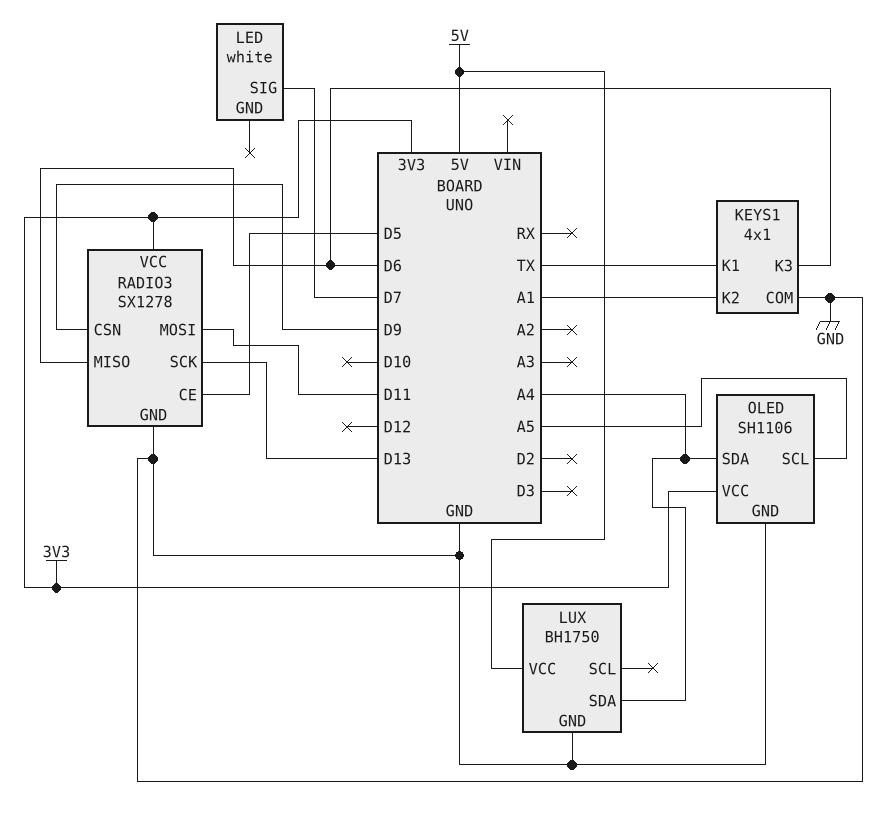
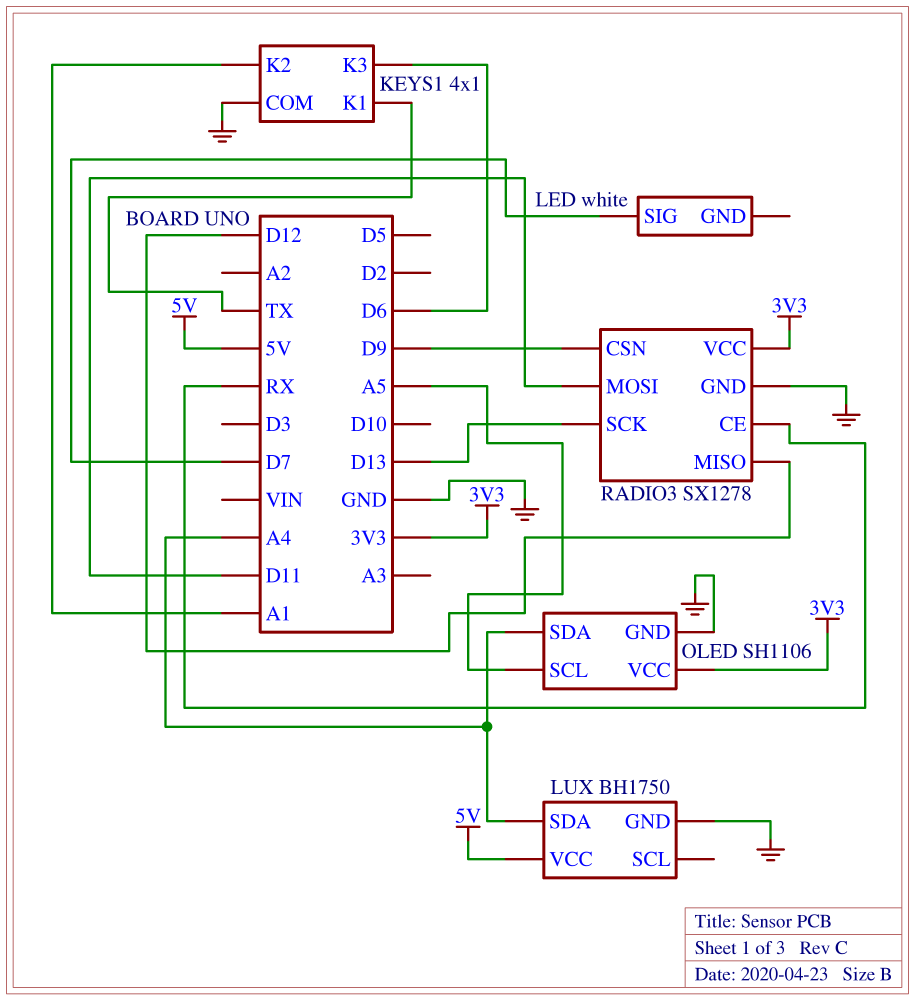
RADIO3 pin CE: D5 -> RX
RADIO3 pin MISO: D6 -> D12

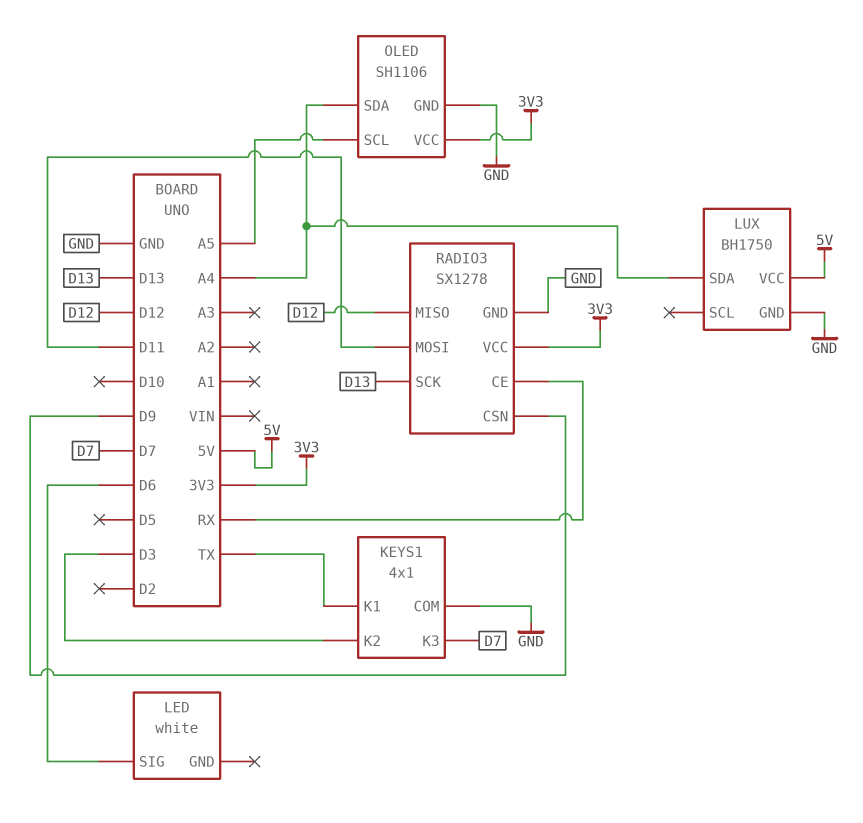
KEYS1 pin K2: A1 -> D3
KEYS1 pin K3: D6 -> D7
LED pin SIG: D7 -> D6

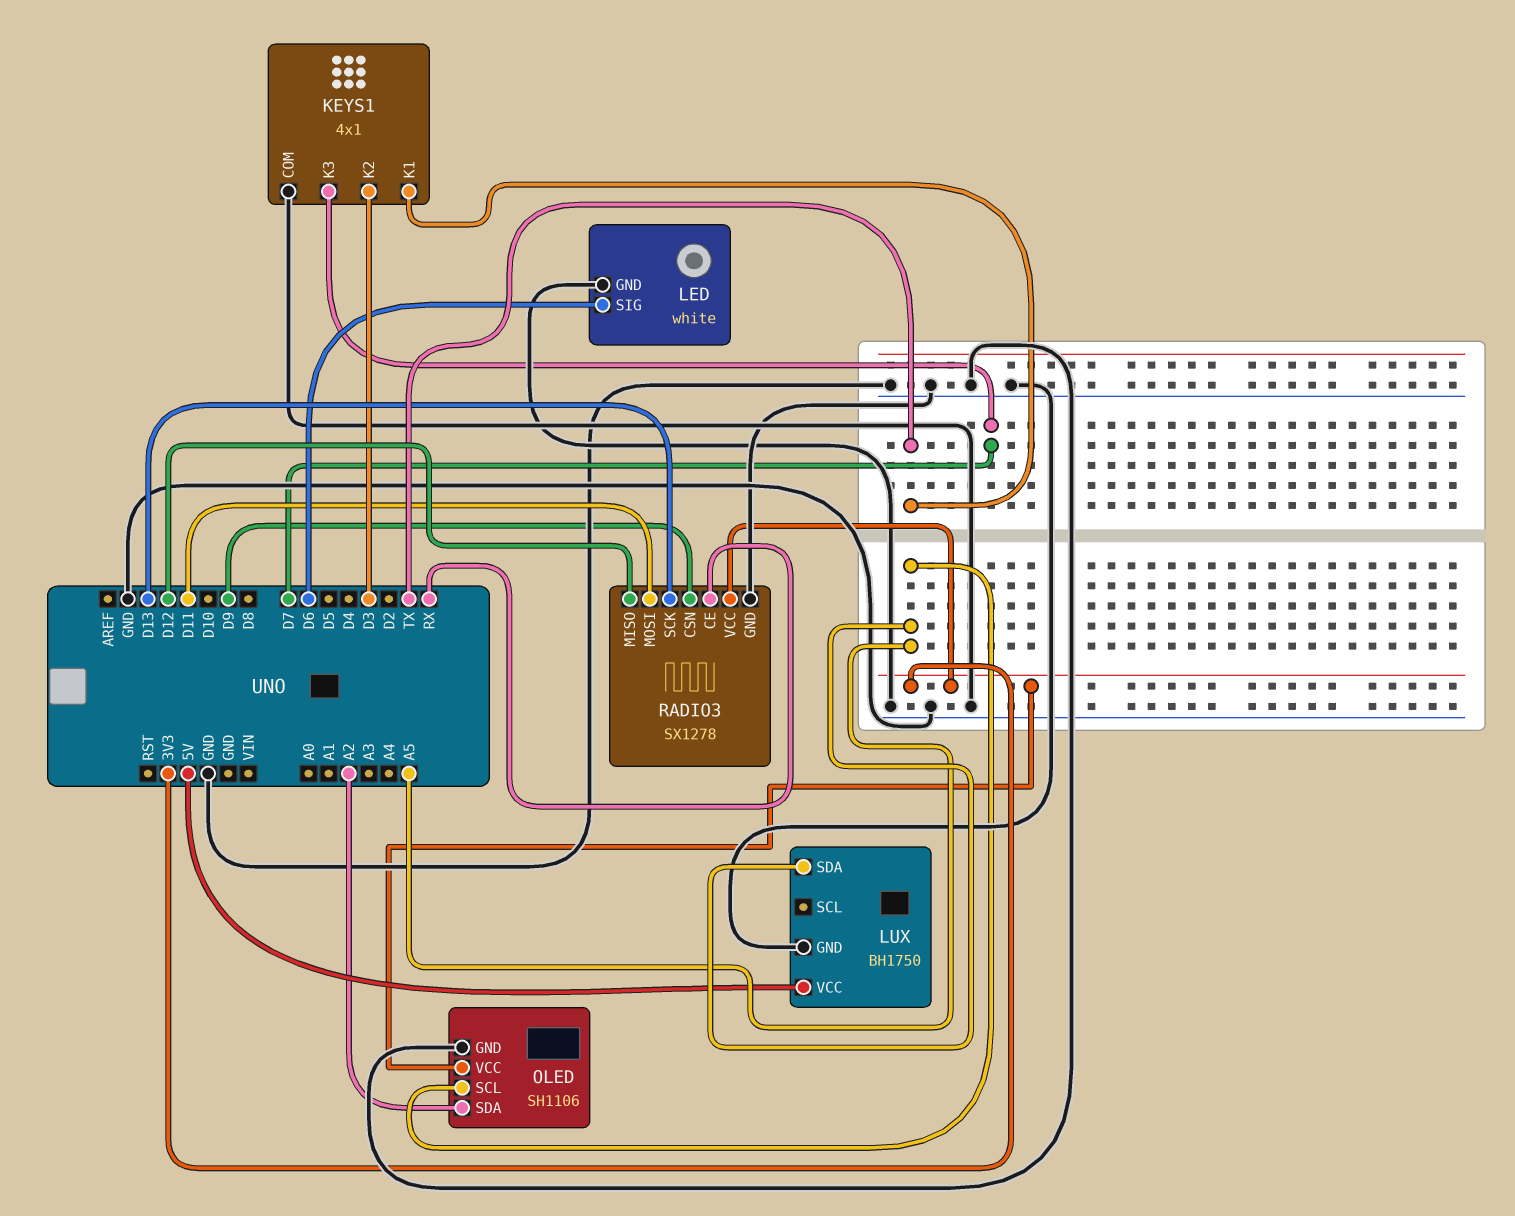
LED pin GND: none -> GND
LUX pin SDA: A4 -> A5
OLED pin SDA: A4 -> A2

